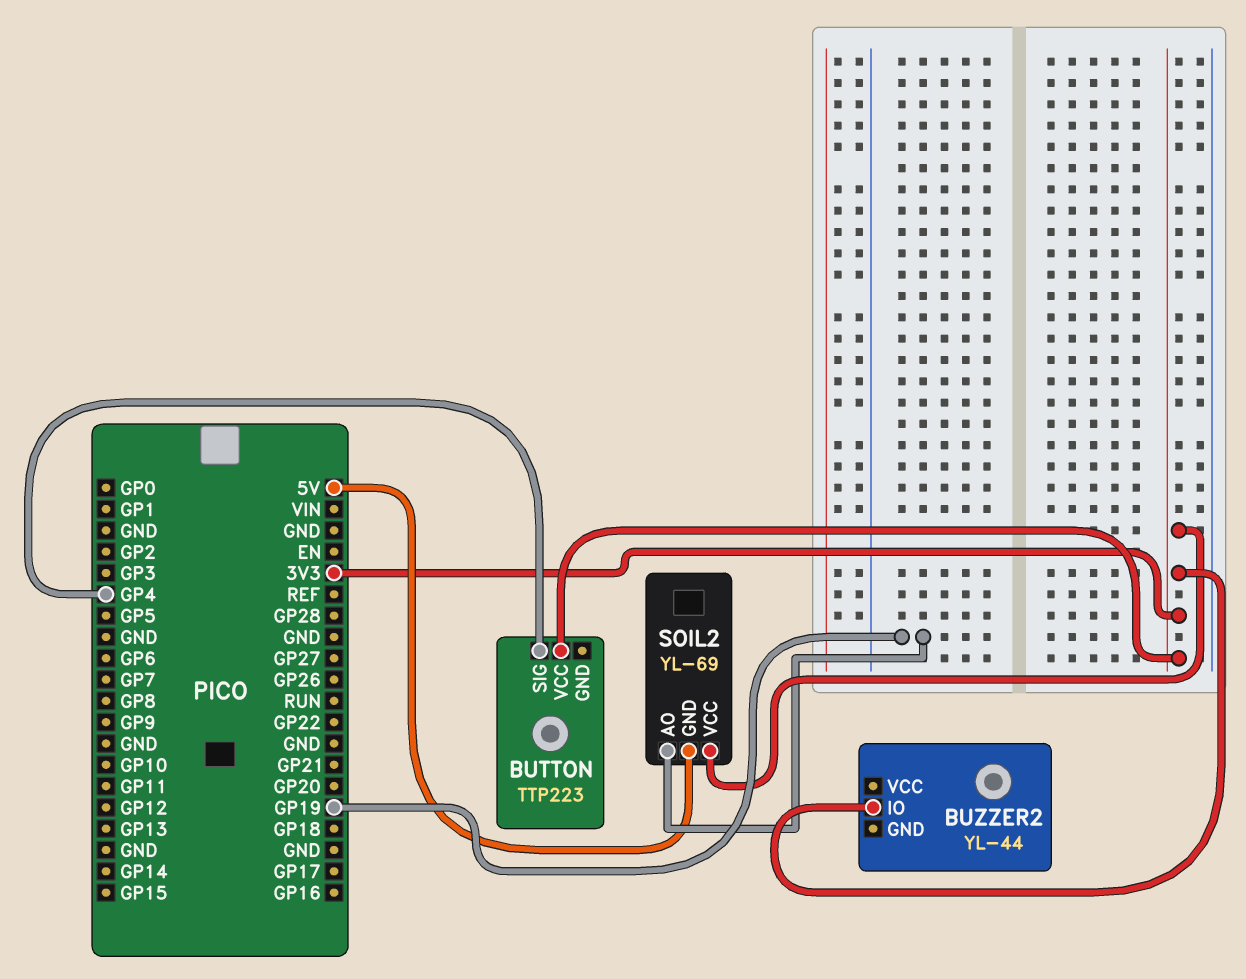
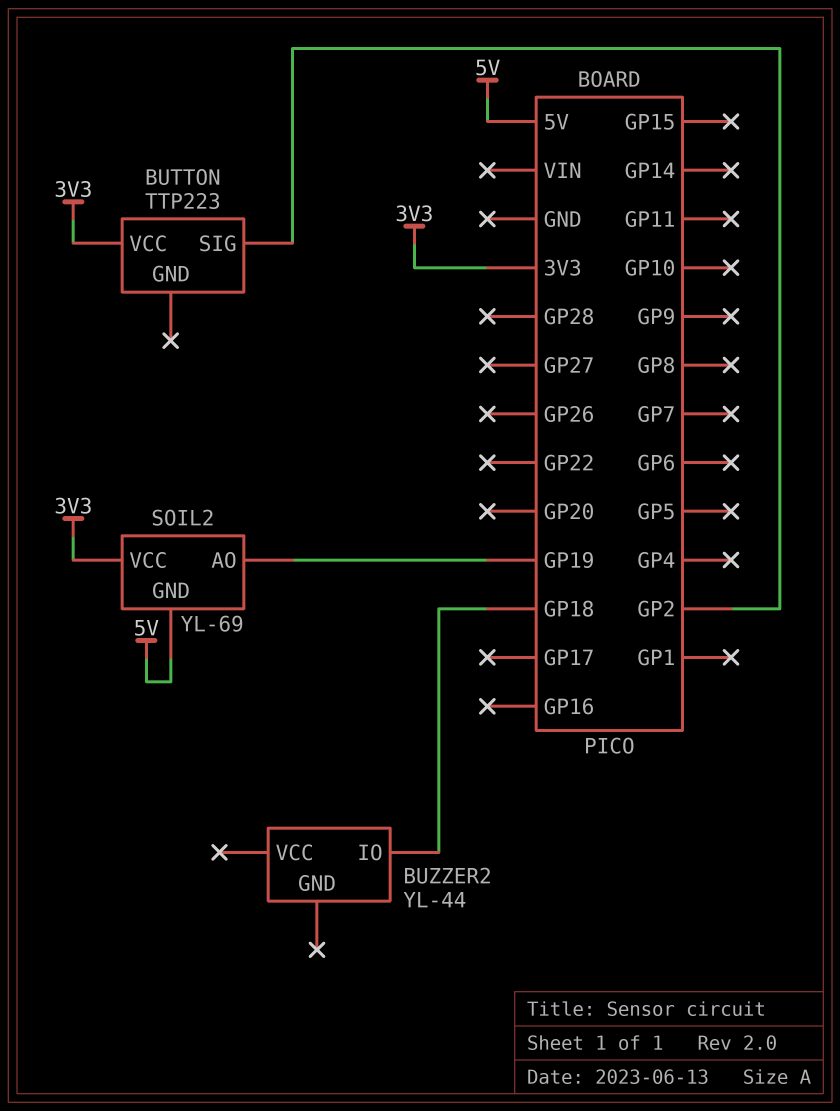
BUTTON pin SIG: GP4 -> GP2
BUZZER2 pin IO: 3V3 -> GP18

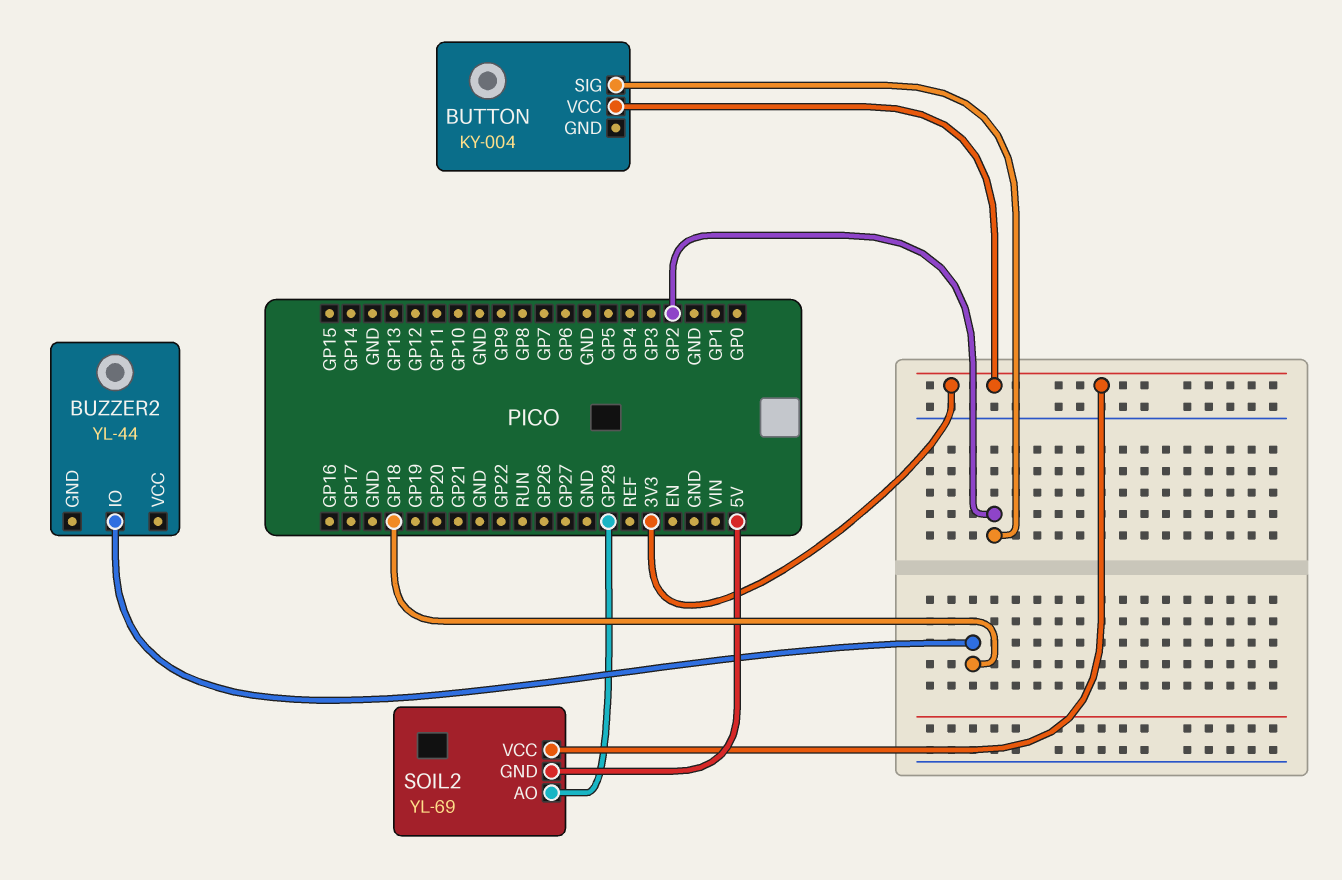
BUTTON: TTP223 -> KY-004
SOIL2 pin AO: GP19 -> GP28

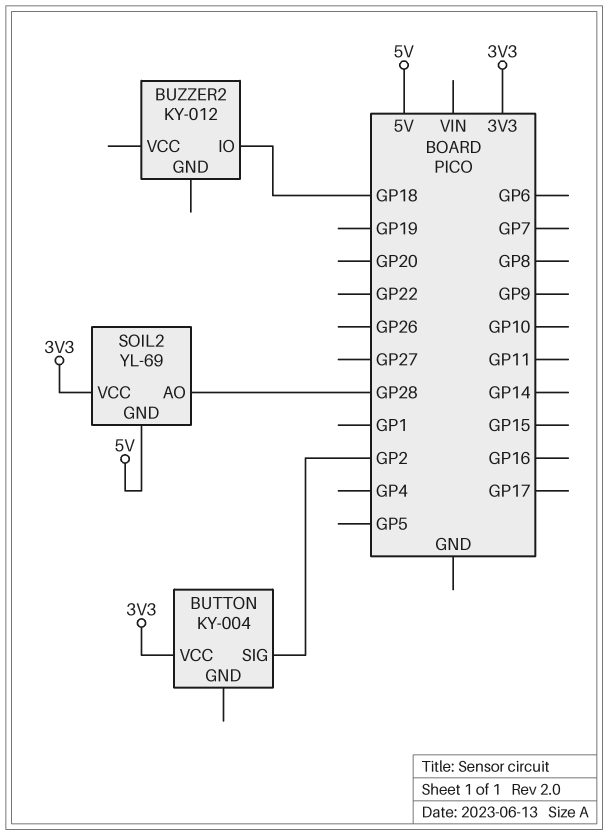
BUZZER2: YL-44 -> KY-012

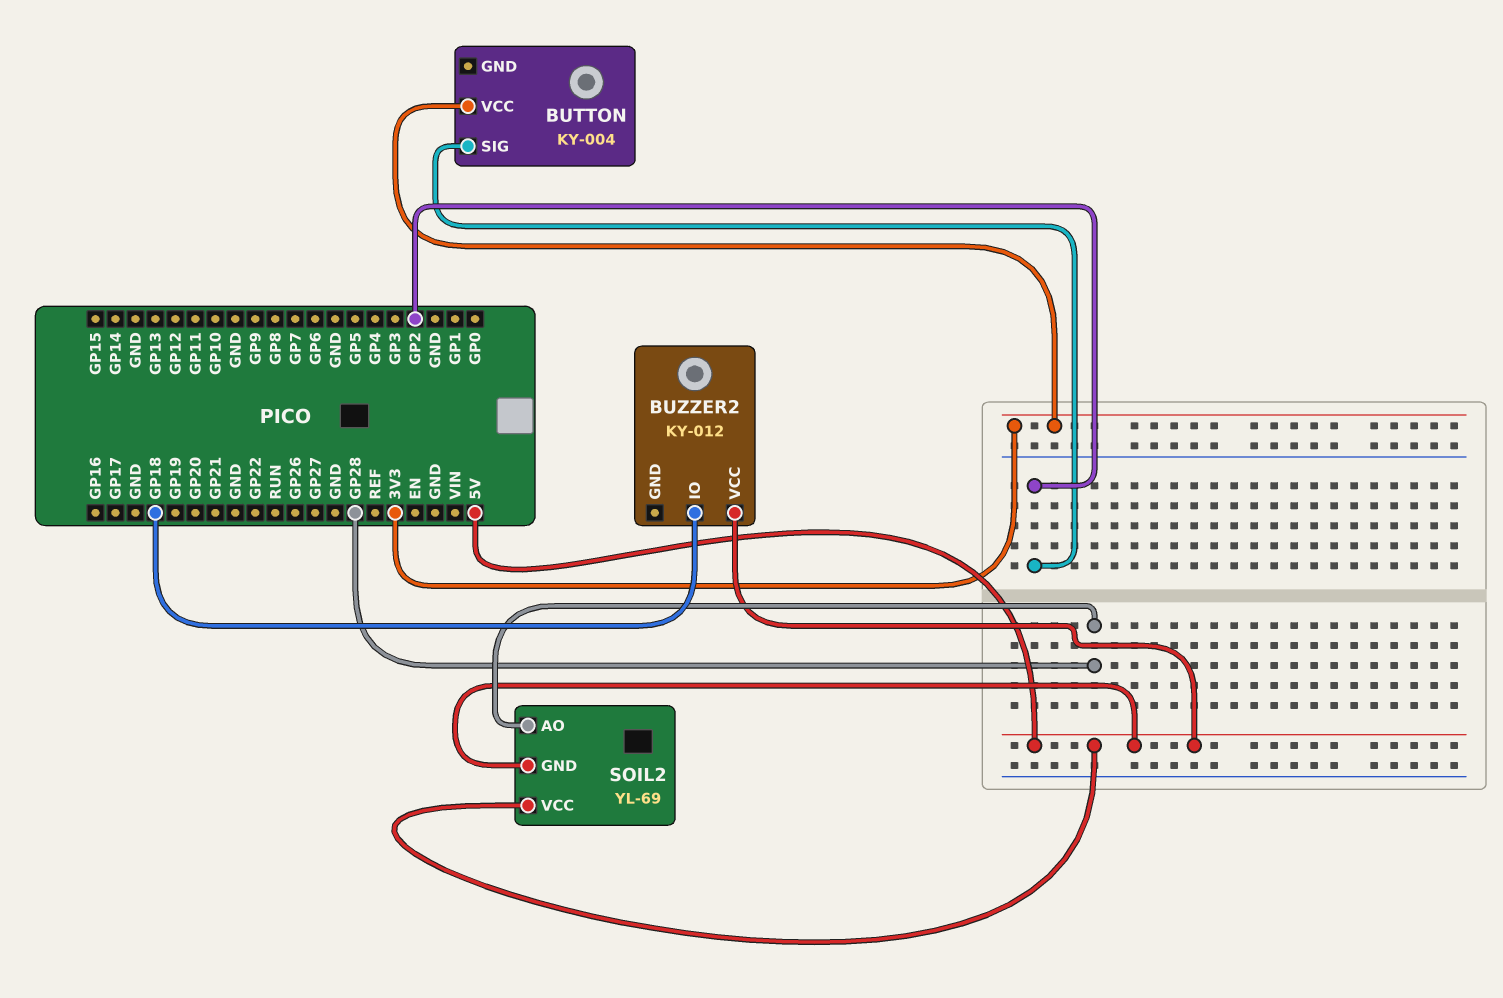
BUZZER2 pin VCC: none -> 5V
SOIL2 pin VCC: 3V3 -> 5V

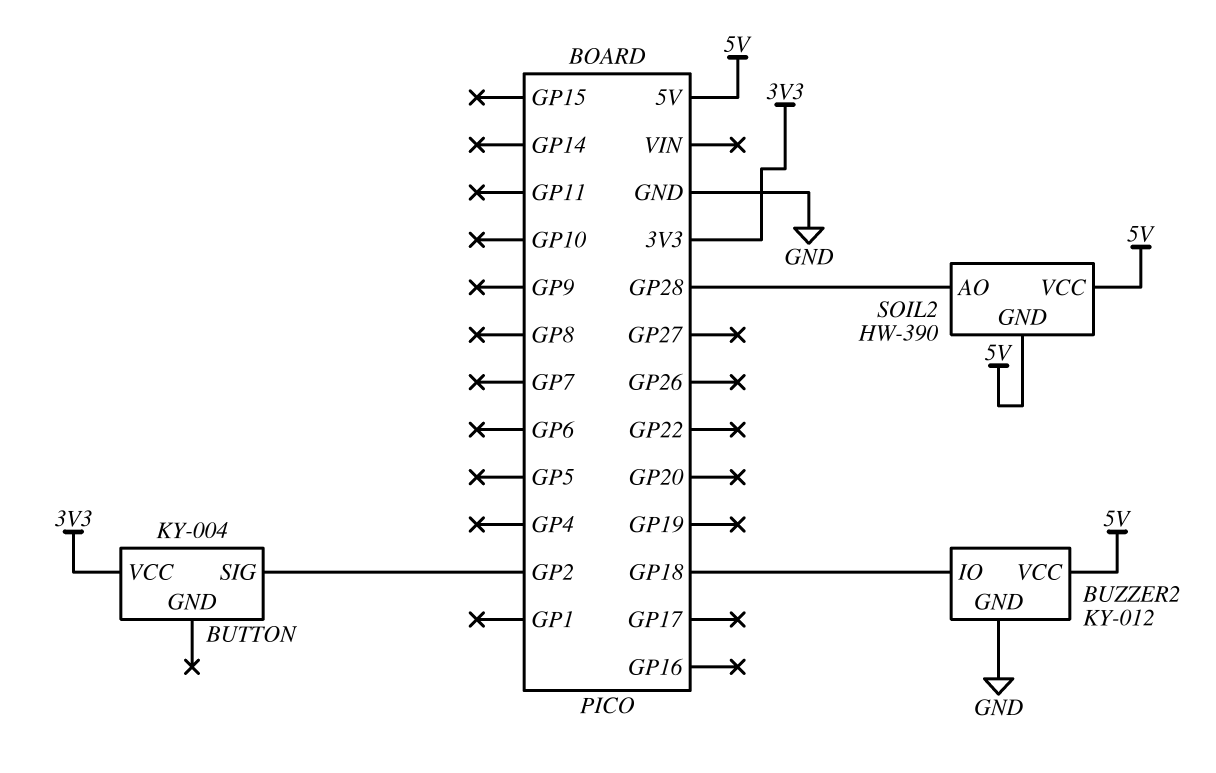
BUZZER2 pin GND: none -> GND
SOIL2: YL-69 -> HW-390

